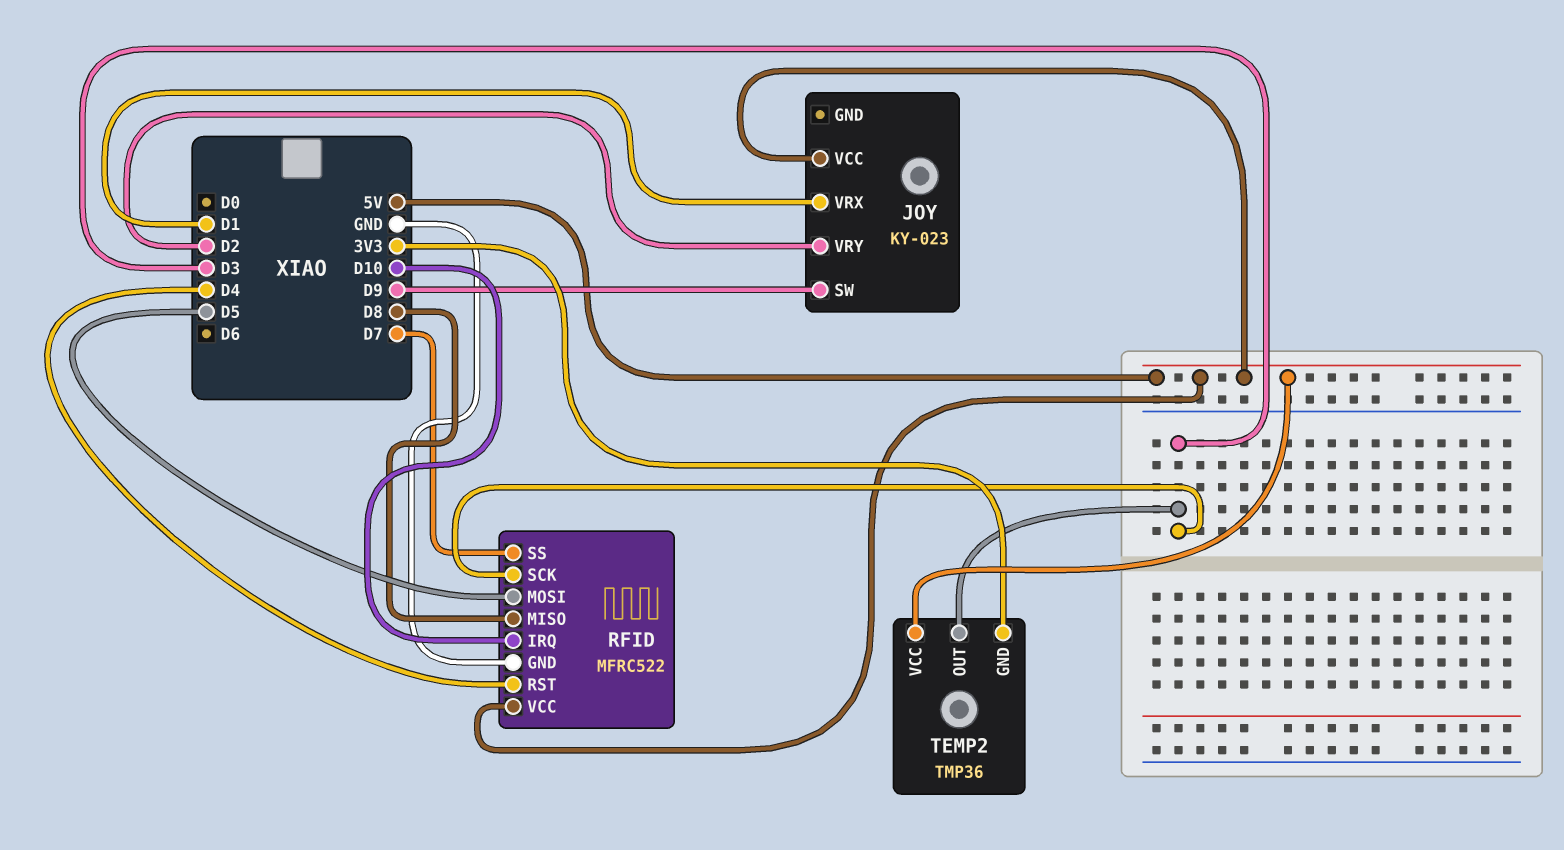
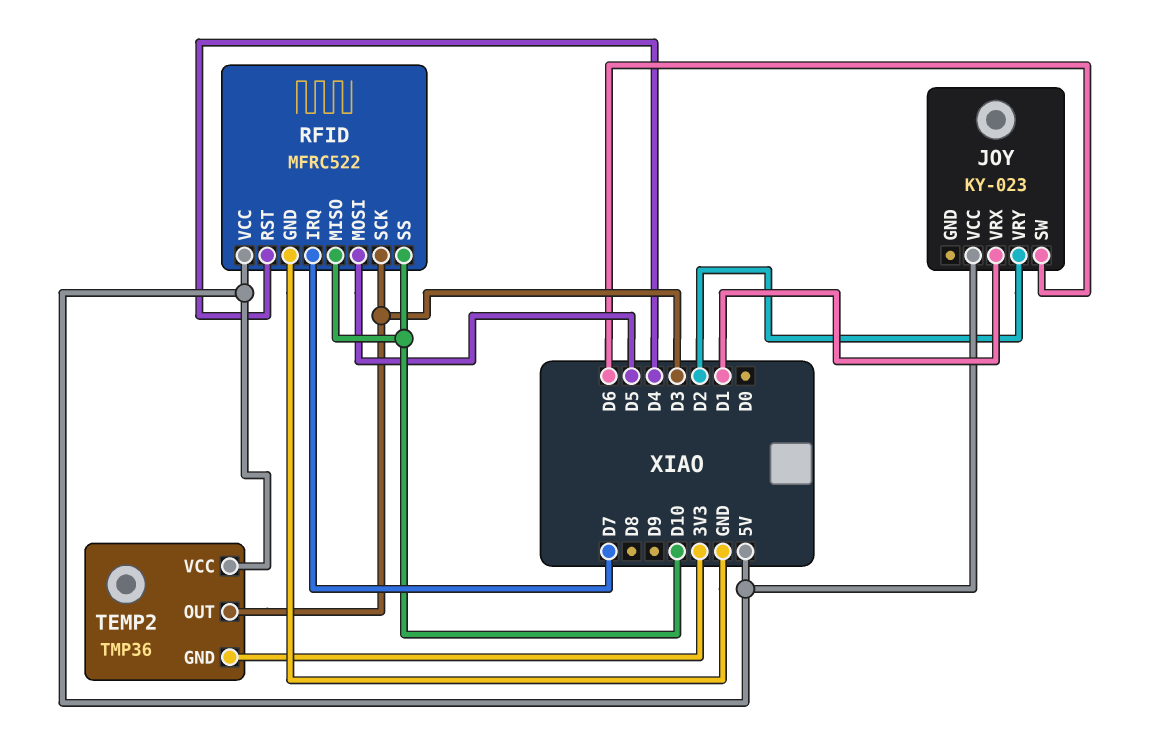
JOY pin SW: D9 -> D6
RFID pin IRQ: D10 -> D7
RFID pin MISO: D8 -> D10
RFID pin SS: D7 -> D10

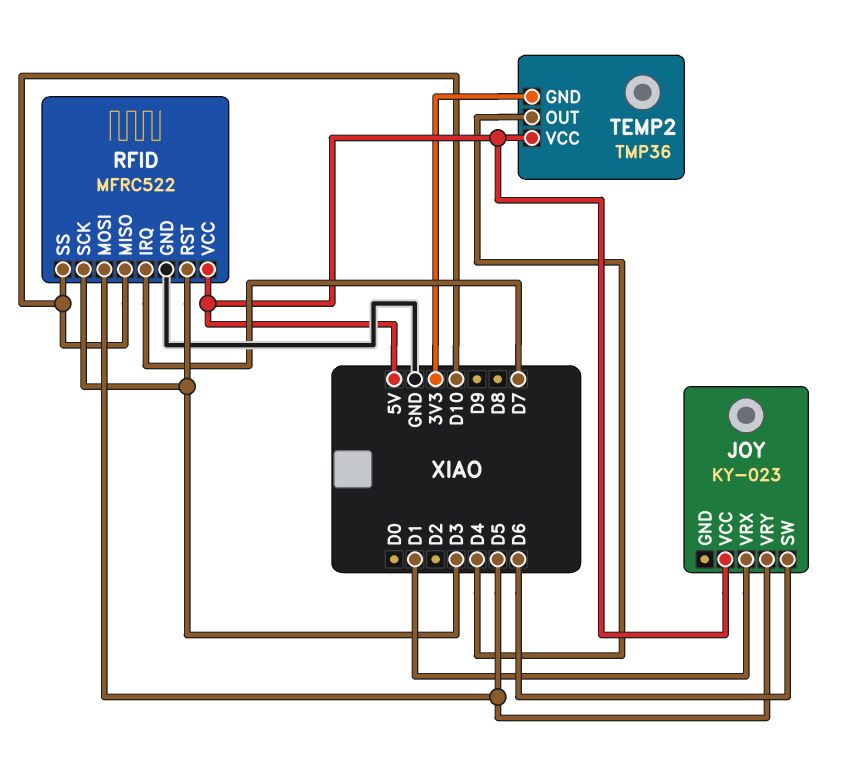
JOY pin VRY: D2 -> D5
RFID pin RST: D4 -> D3
TEMP2 pin OUT: D3 -> D4

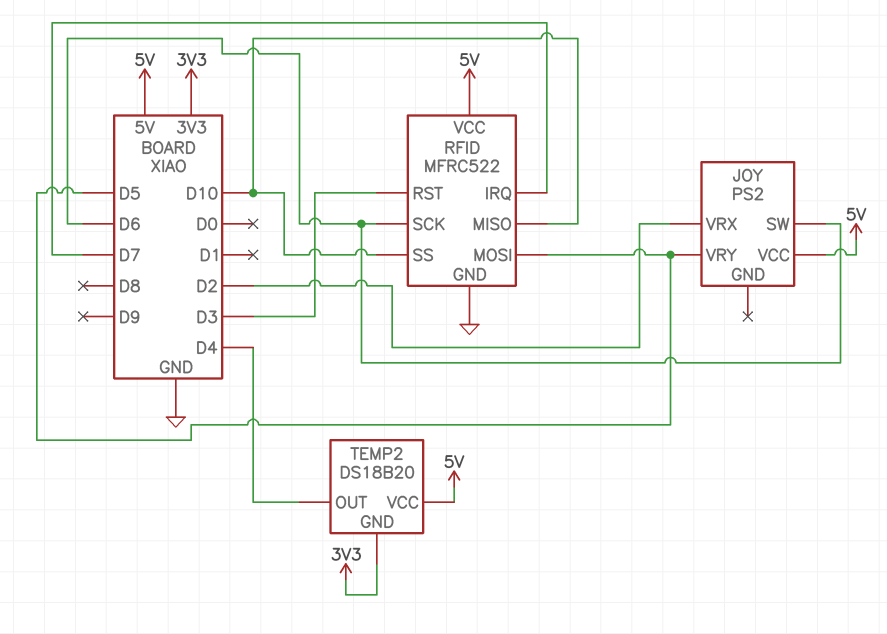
JOY: KY-023 -> PS2
JOY pin VRX: D1 -> D2
RFID pin SCK: D3 -> D6
TEMP2: TMP36 -> DS18B20

